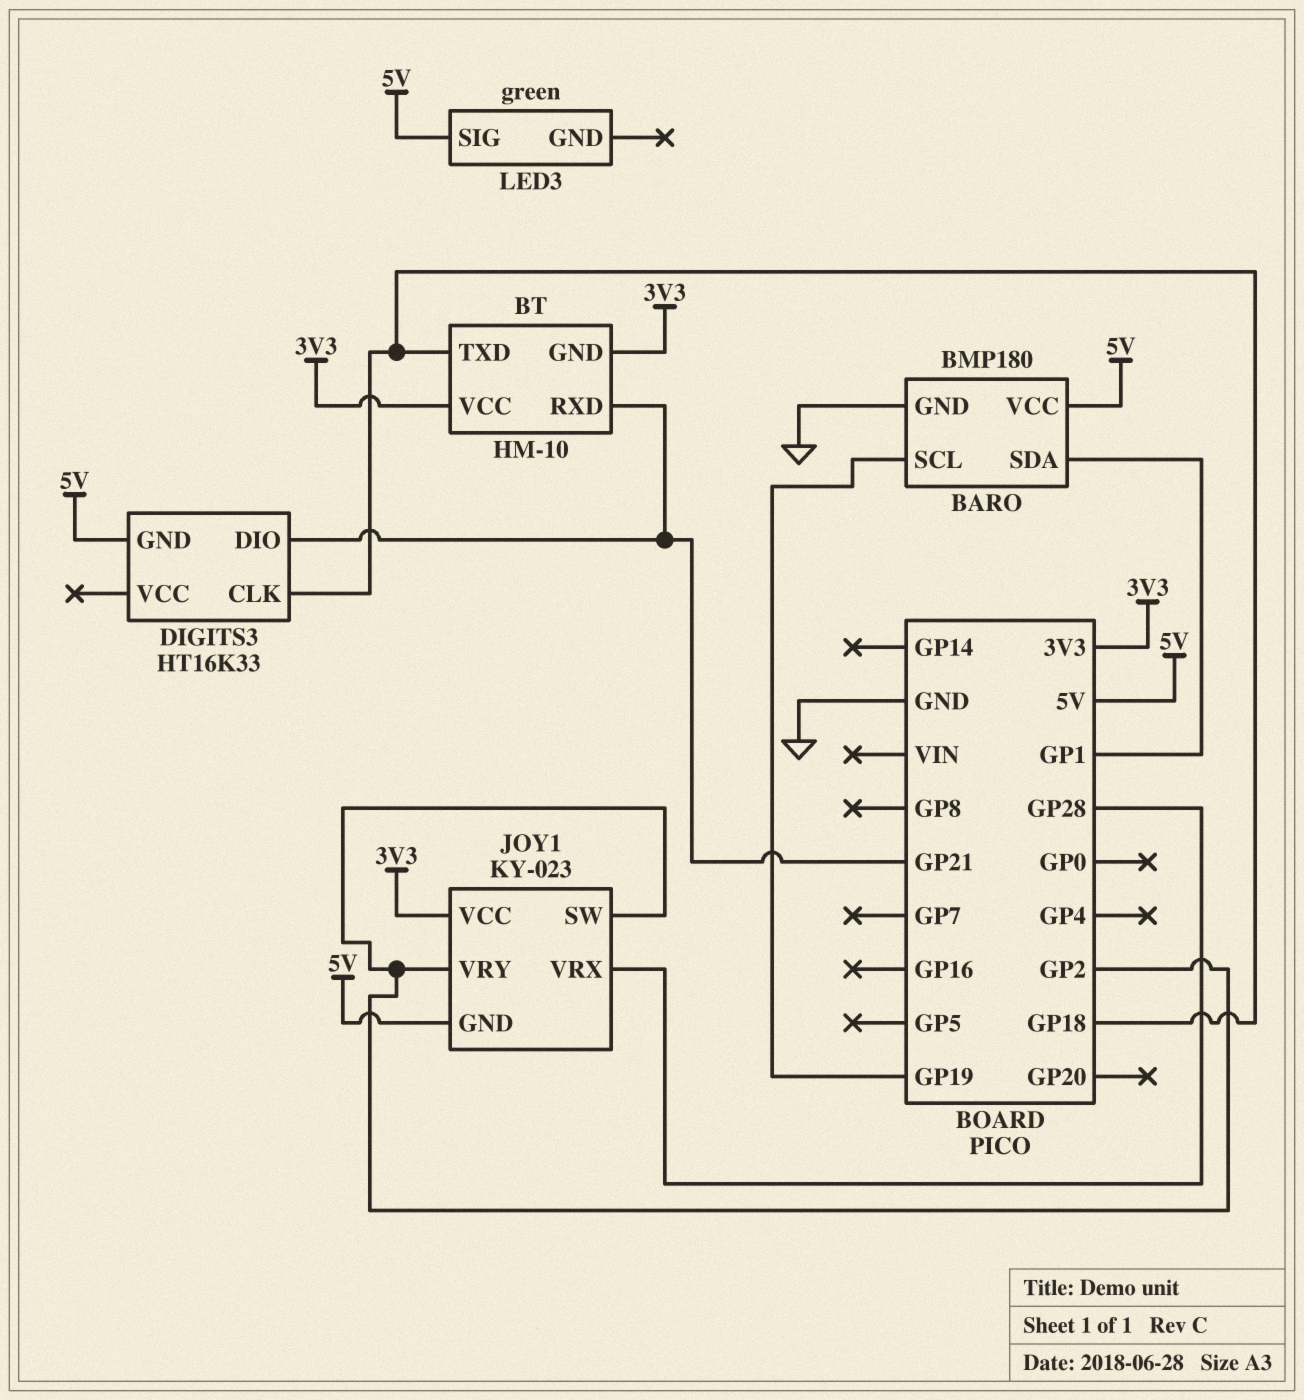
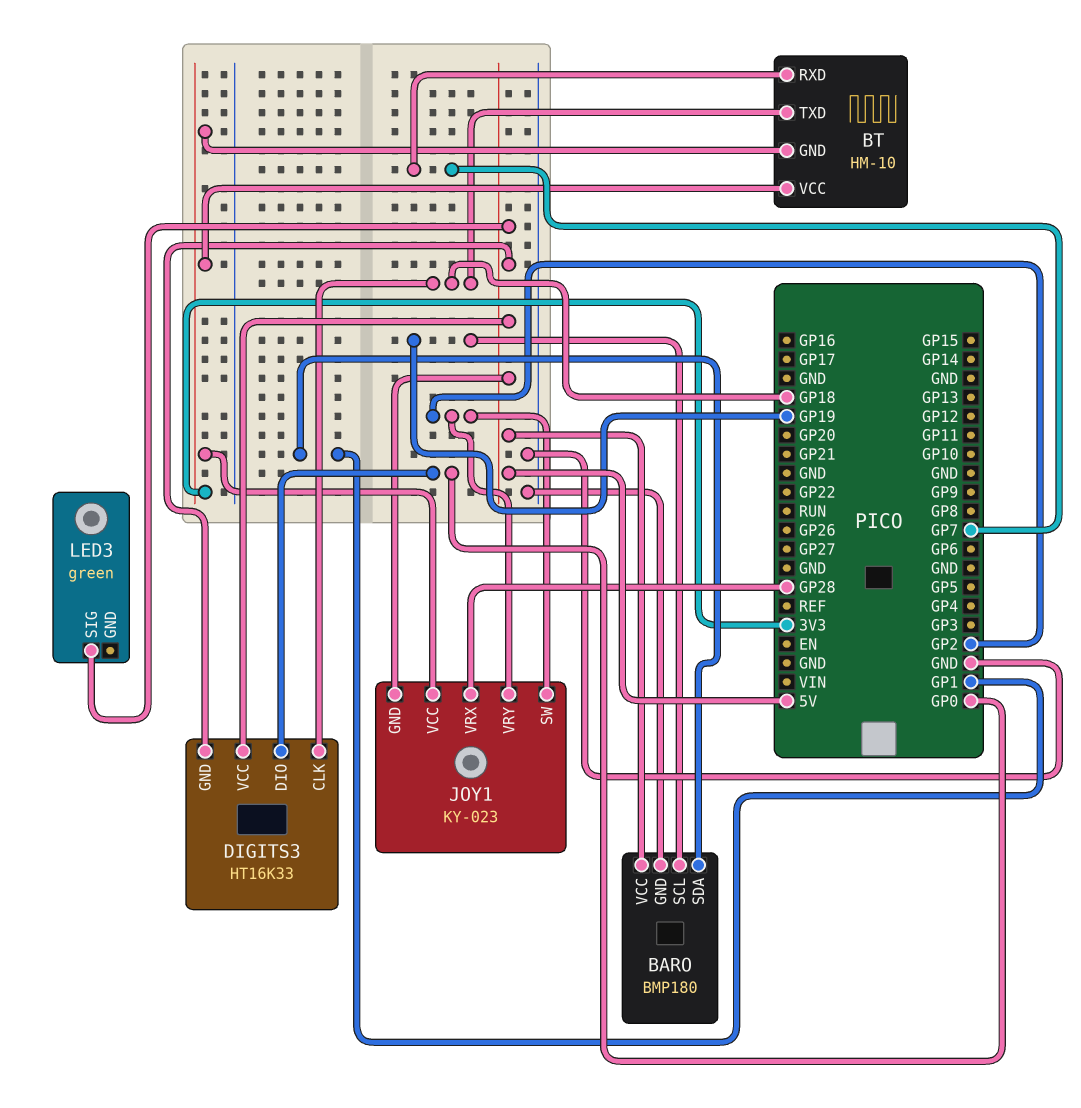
BT pin RXD: GP21 -> GP7
DIGITS3 pin DIO: GP21 -> GP0
DIGITS3 pin VCC: none -> 5V

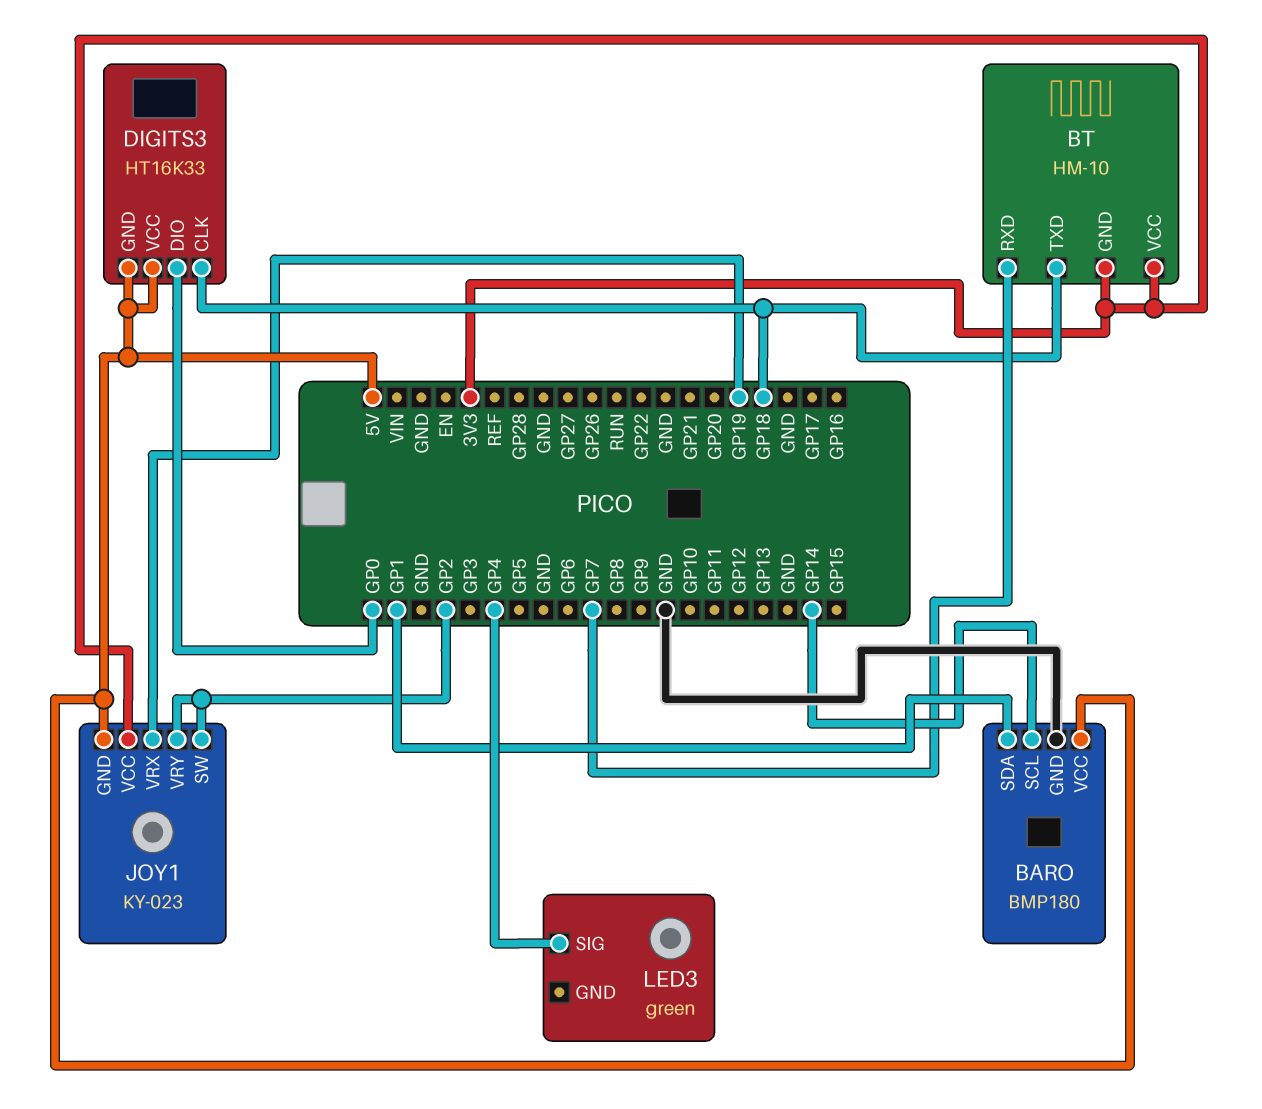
BARO pin SCL: GP19 -> GP14
JOY1 pin VRX: GP28 -> GP19
LED3 pin SIG: 5V -> GP4

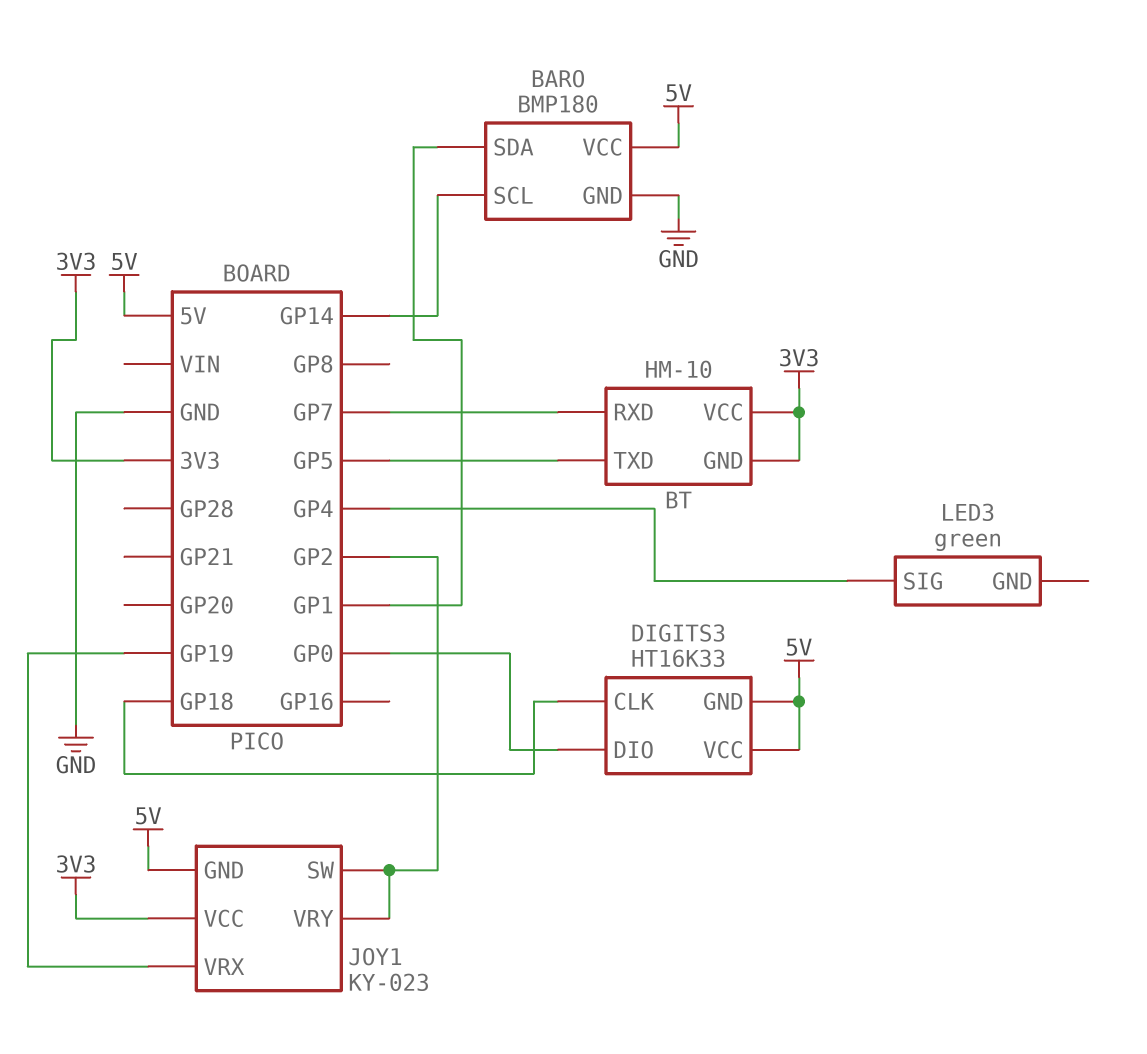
BT pin TXD: GP18 -> GP5

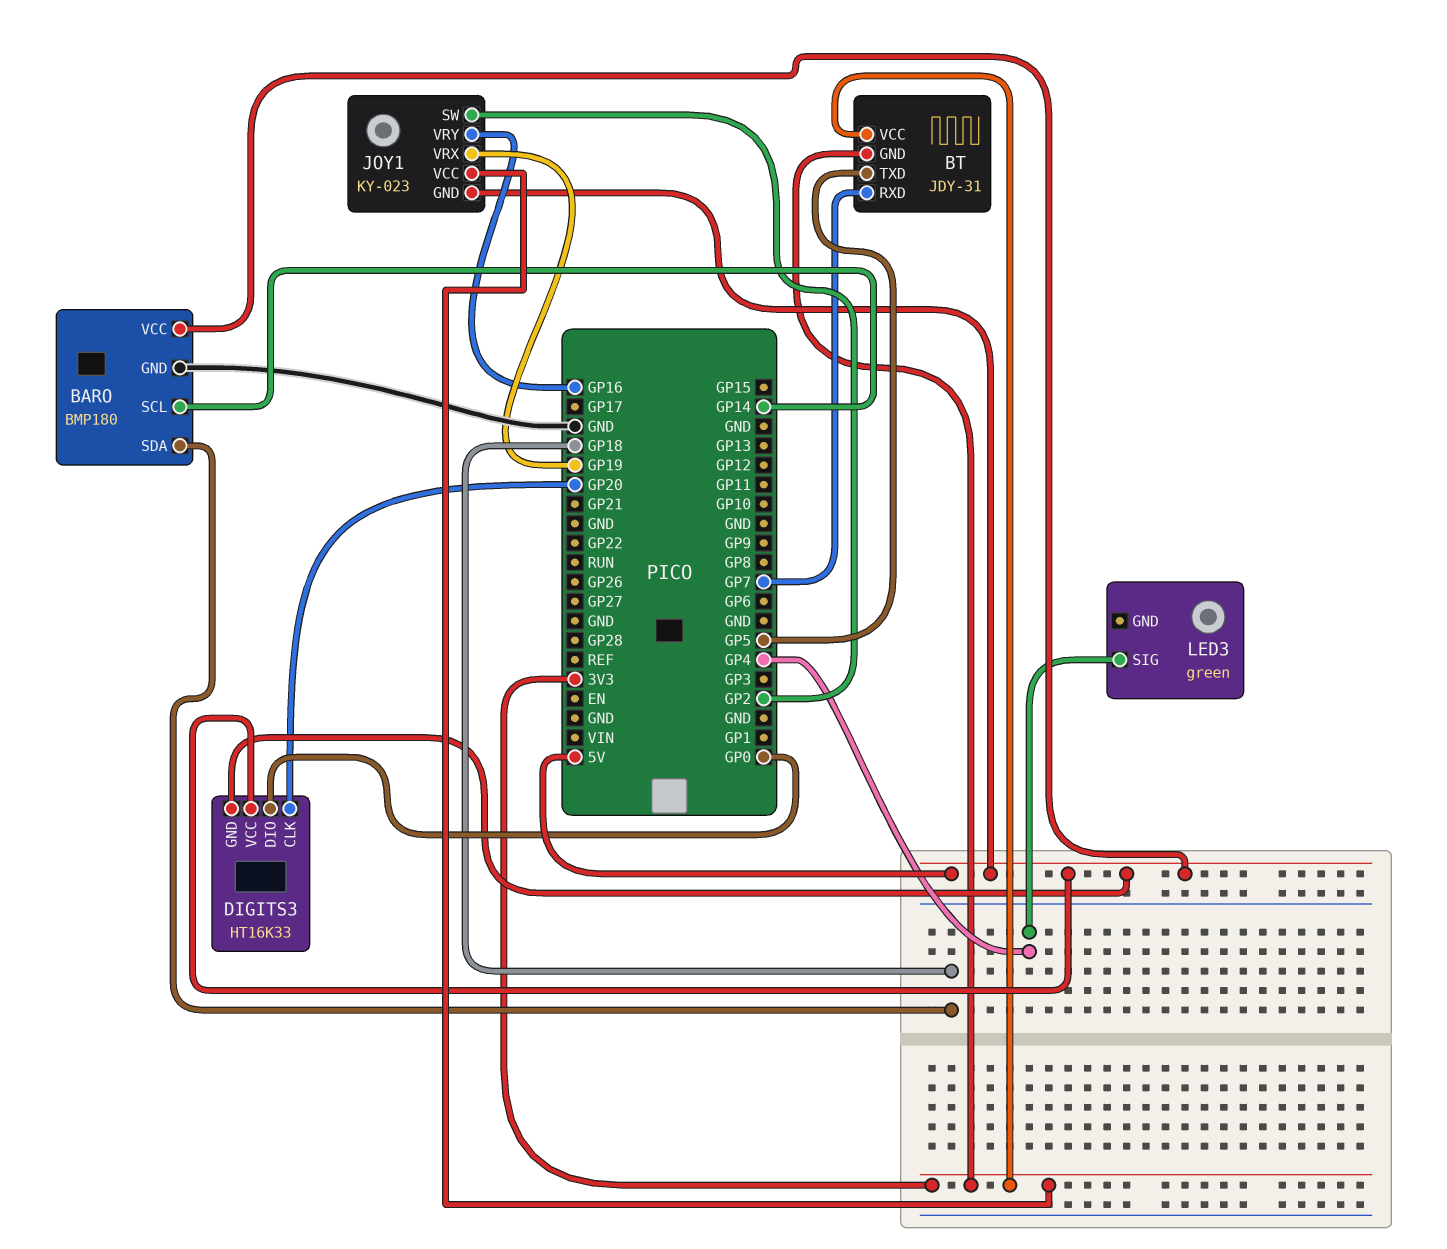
BARO pin SDA: GP1 -> GP18
BT: HM-10 -> JDY-31
DIGITS3 pin CLK: GP18 -> GP20
JOY1 pin VRY: GP2 -> GP16

